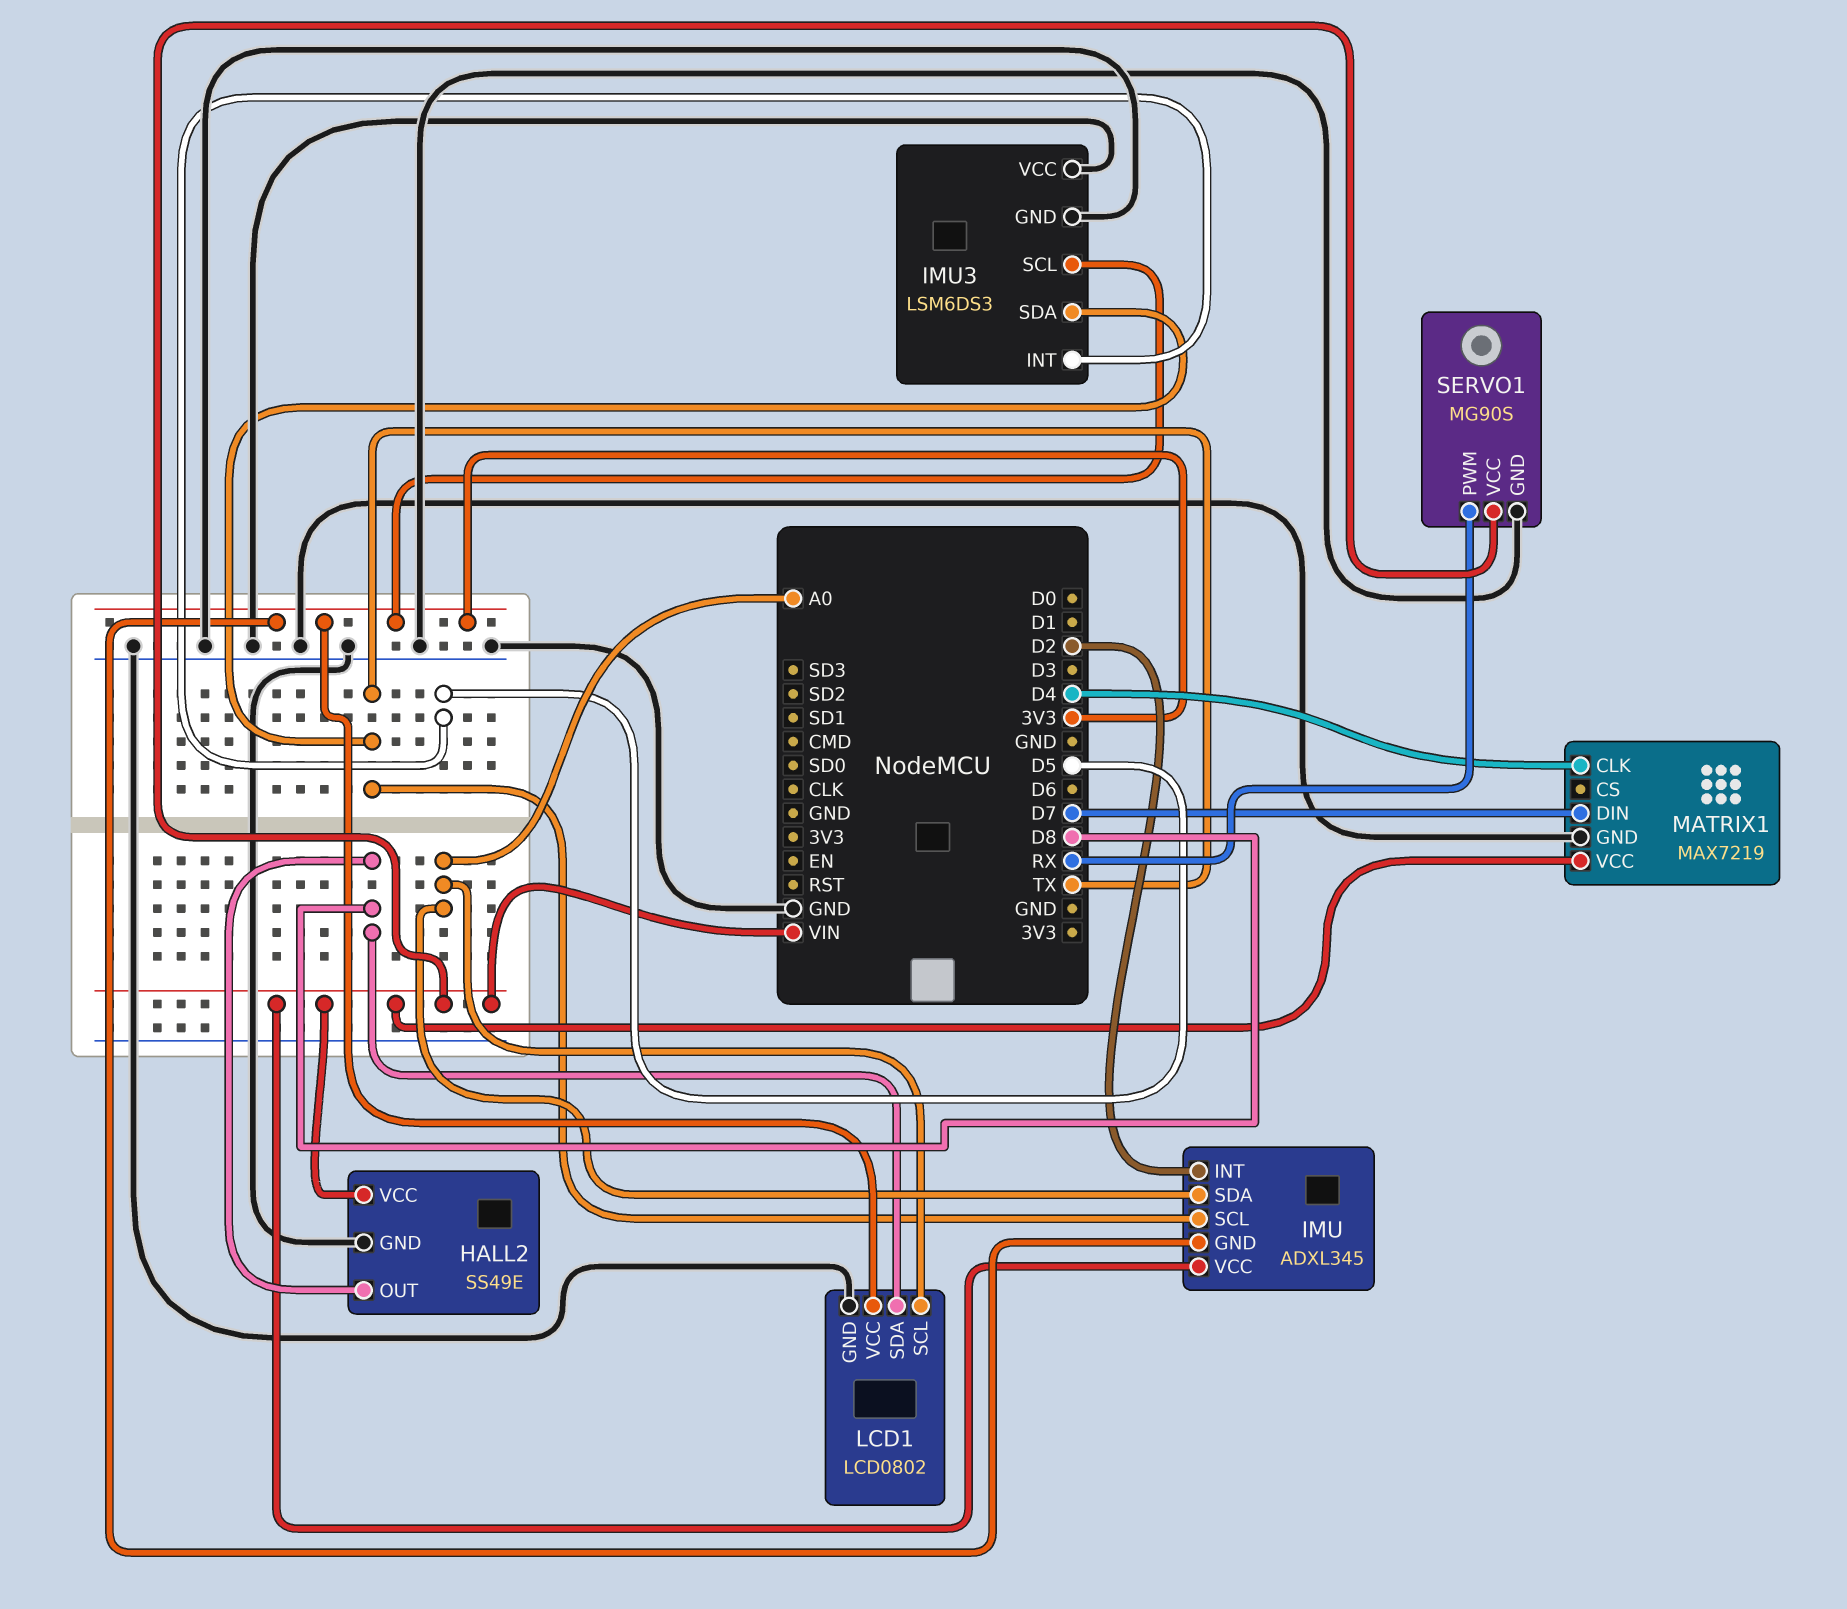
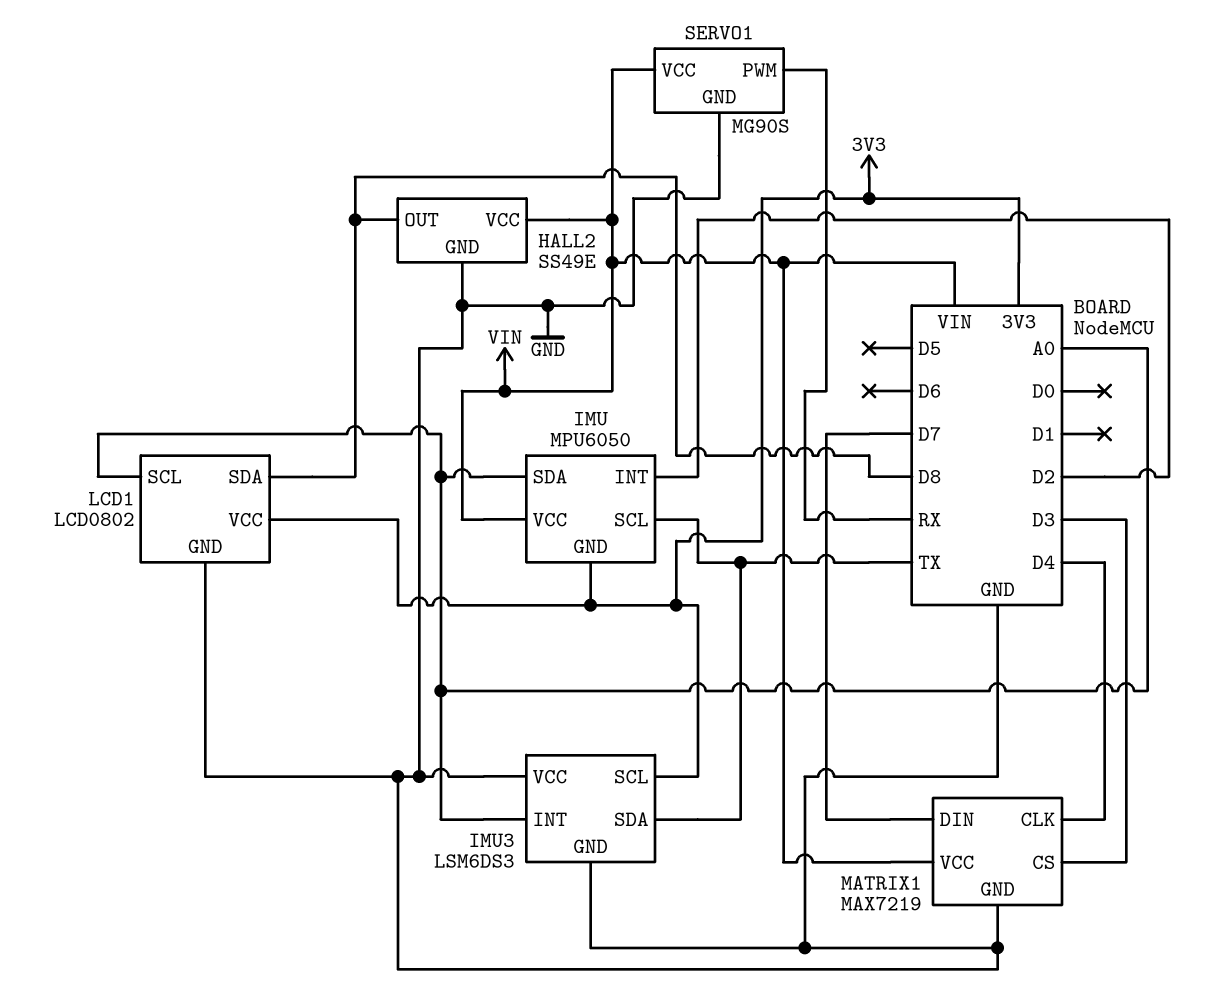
IMU: ADXL345 -> MPU6050
IMU3 pin INT: D5 -> A0
MATRIX1 pin CS: none -> D3

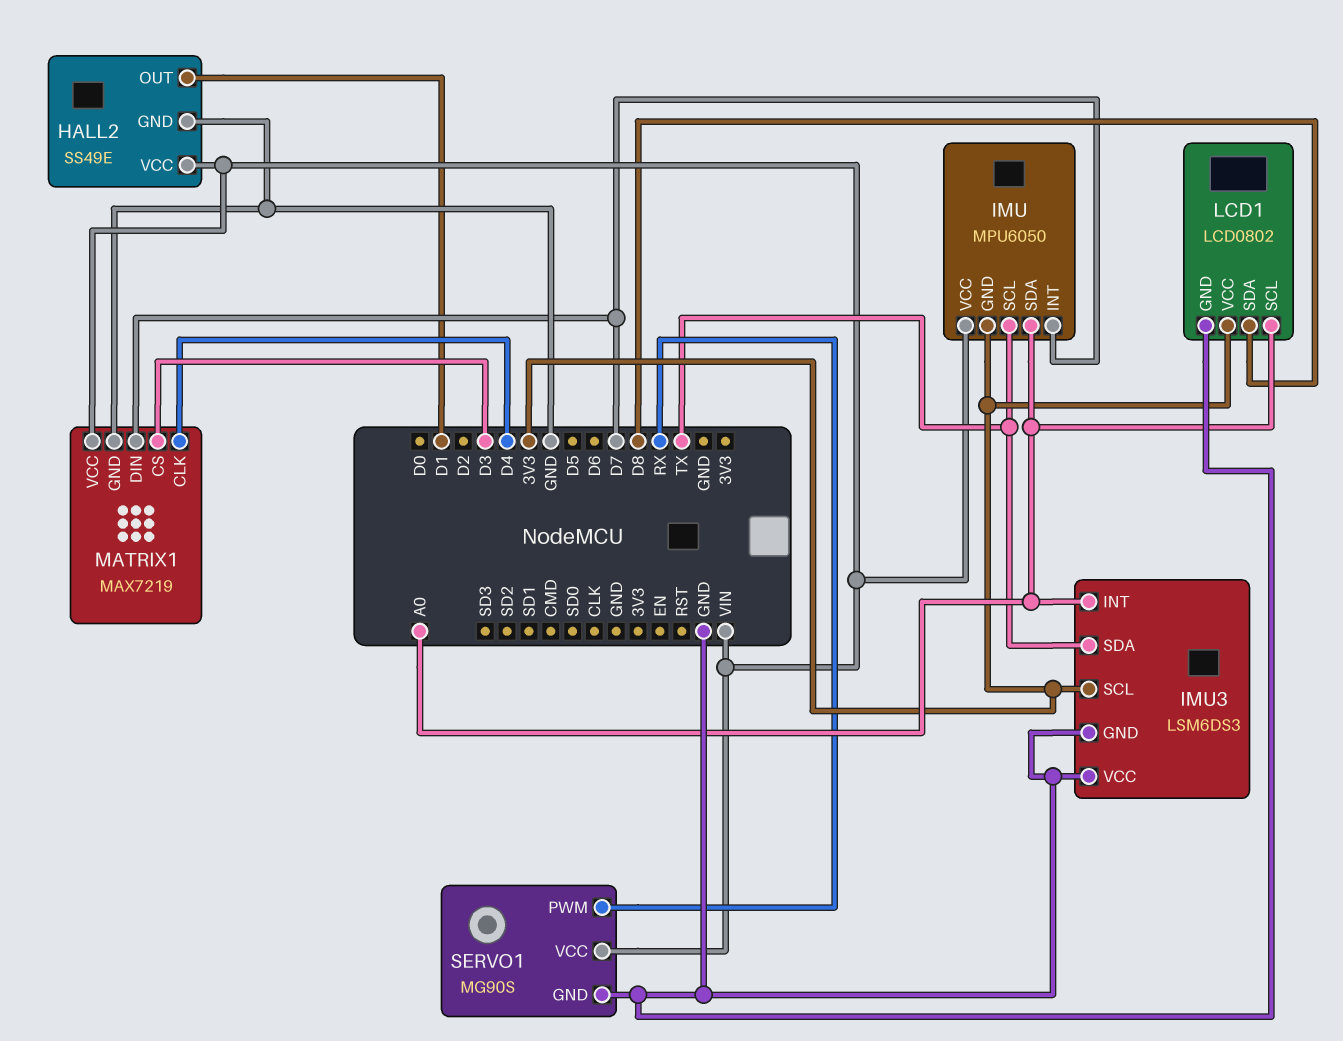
HALL2 pin OUT: D8 -> D1
IMU pin INT: D2 -> D7

